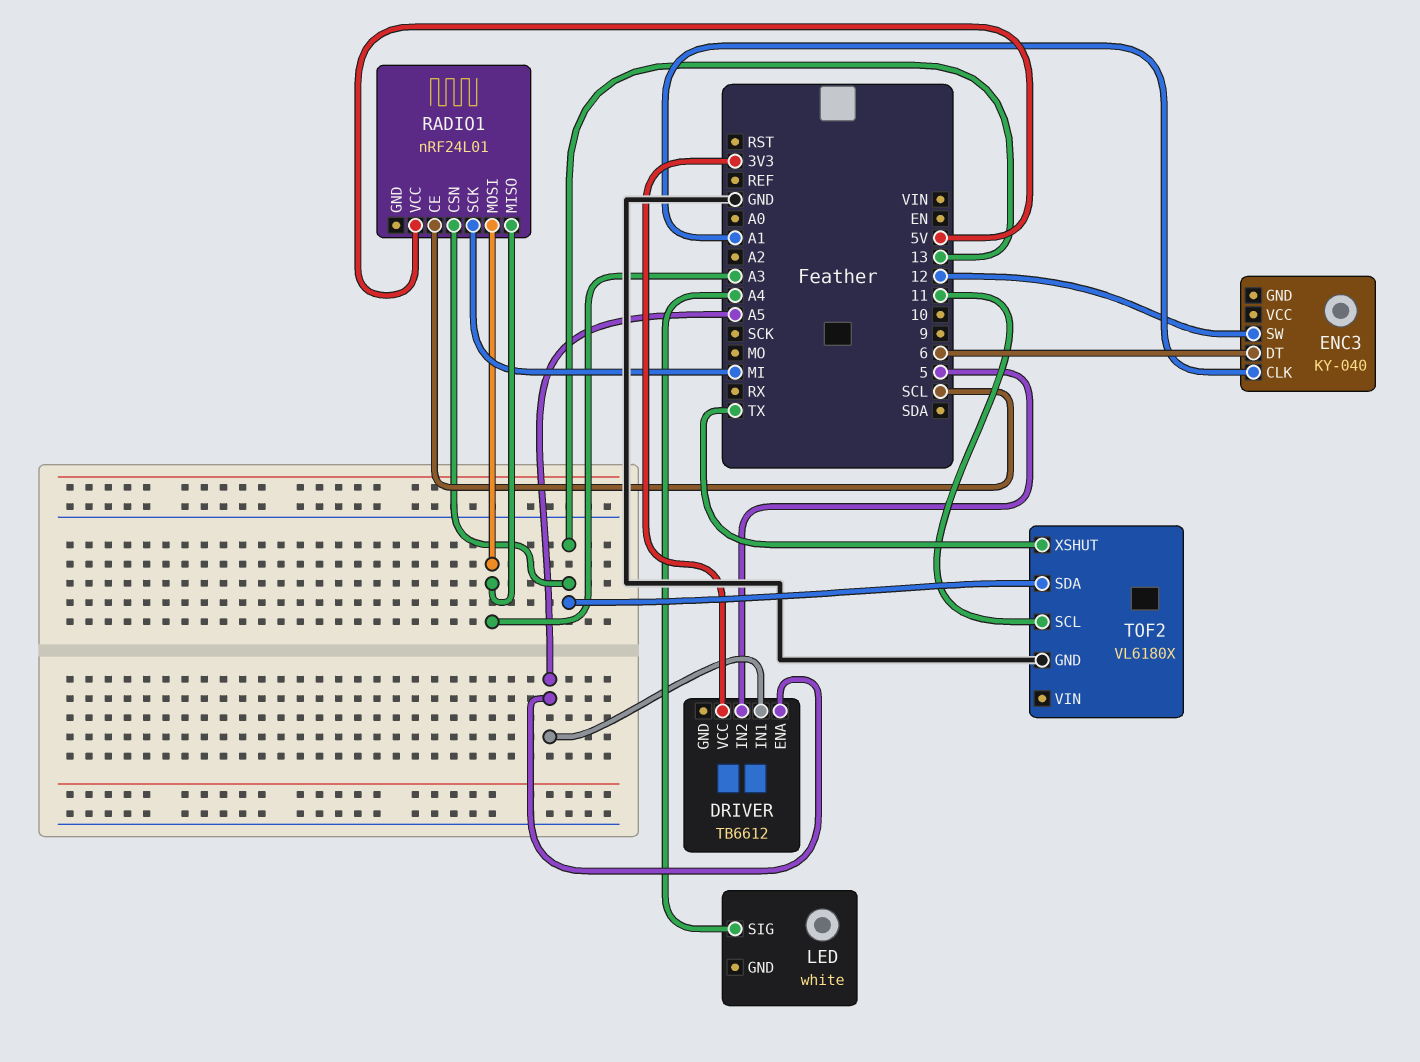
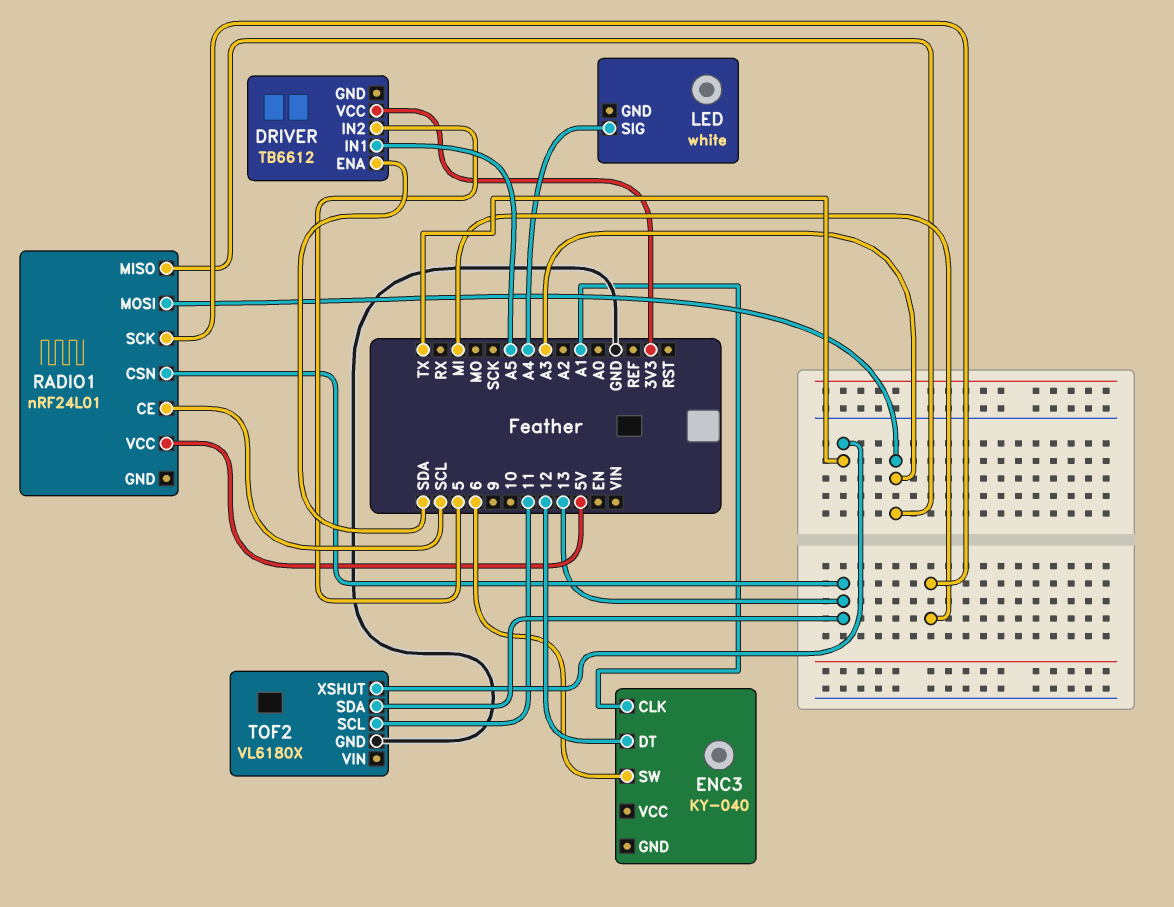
DRIVER pin ENA: A5 -> SDA
ENC3 pin DT: 6 -> 12
ENC3 pin SW: 12 -> 6

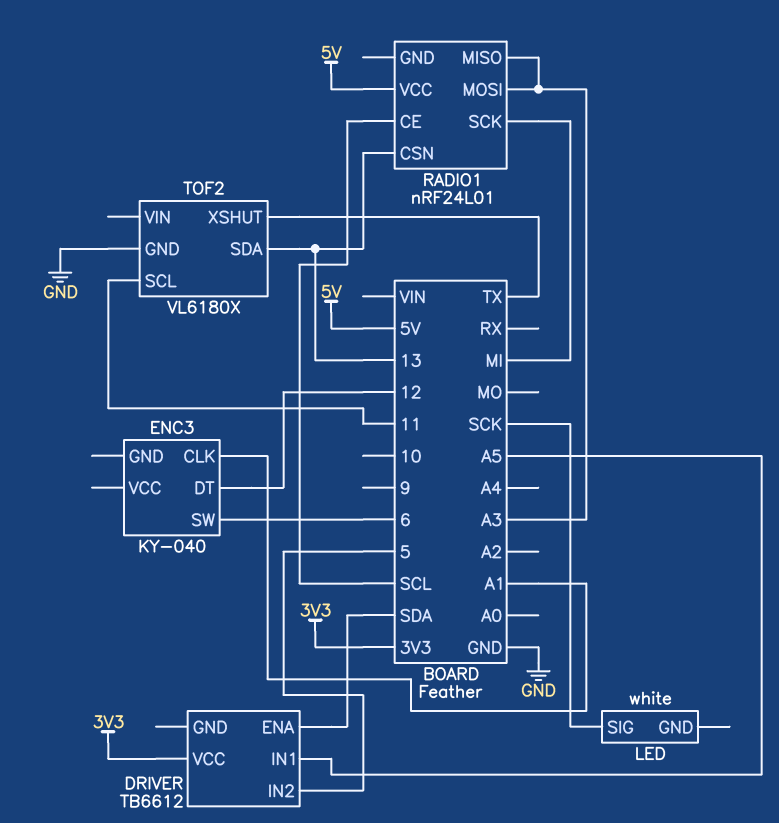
LED pin SIG: A4 -> SCK

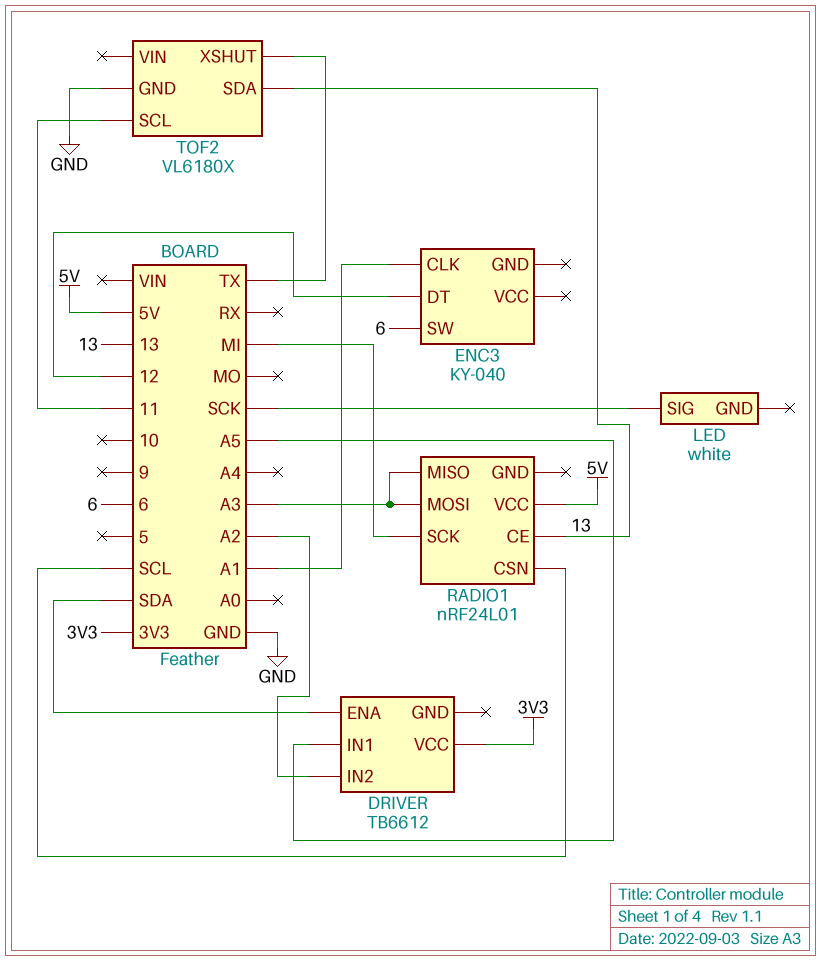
DRIVER pin IN2: 5 -> A2
RADIO1 pin CE: SCL -> 13
RADIO1 pin CSN: 13 -> SCL

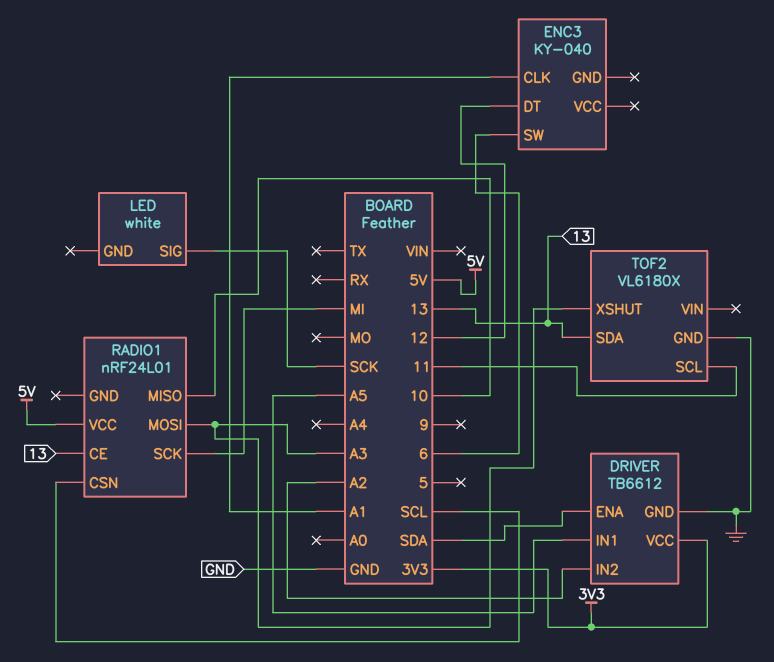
DRIVER pin GND: none -> GND
RADIO1 pin MISO: A3 -> 10
TOF2 pin XSHUT: TX -> A3

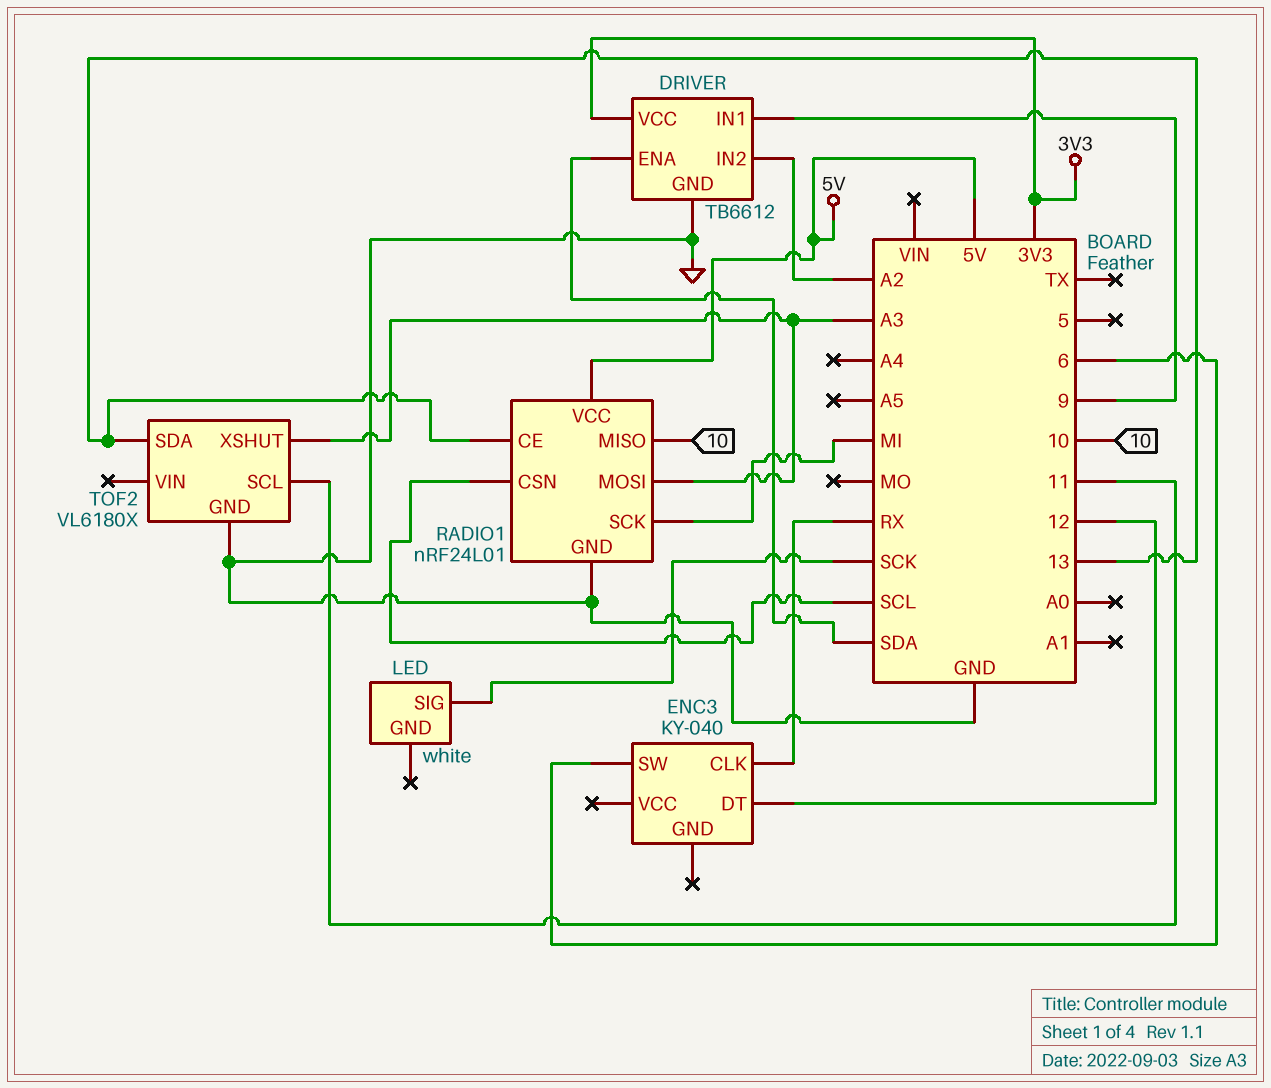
DRIVER pin IN1: A5 -> 9
ENC3 pin CLK: A1 -> RX
RADIO1 pin GND: none -> GND

